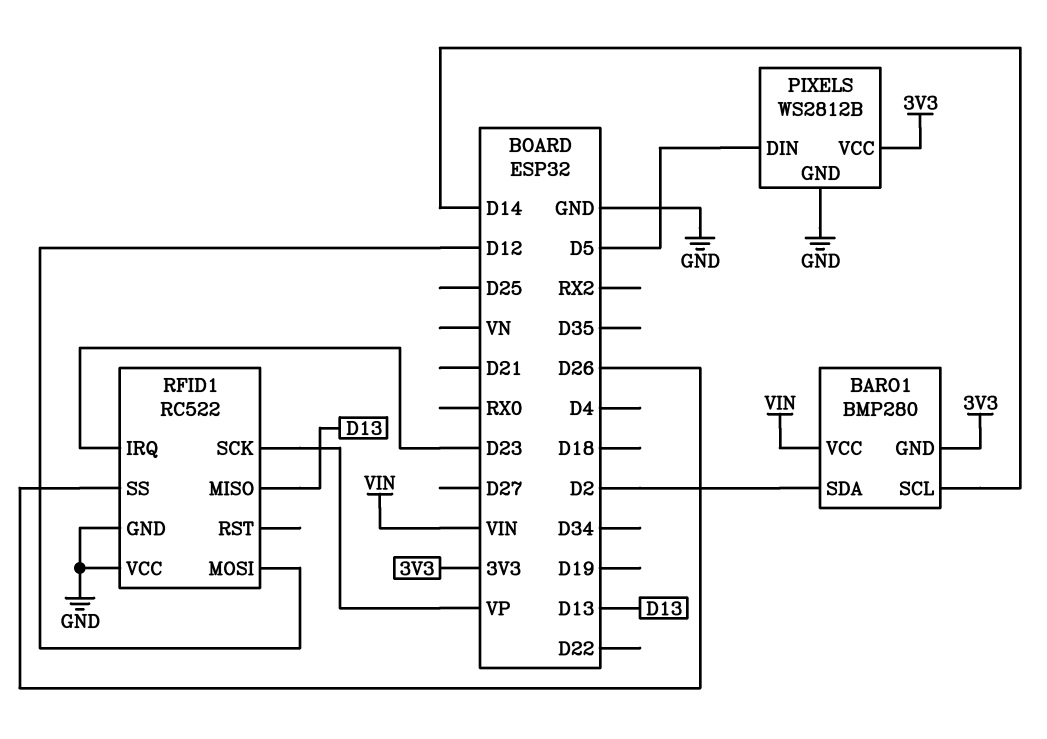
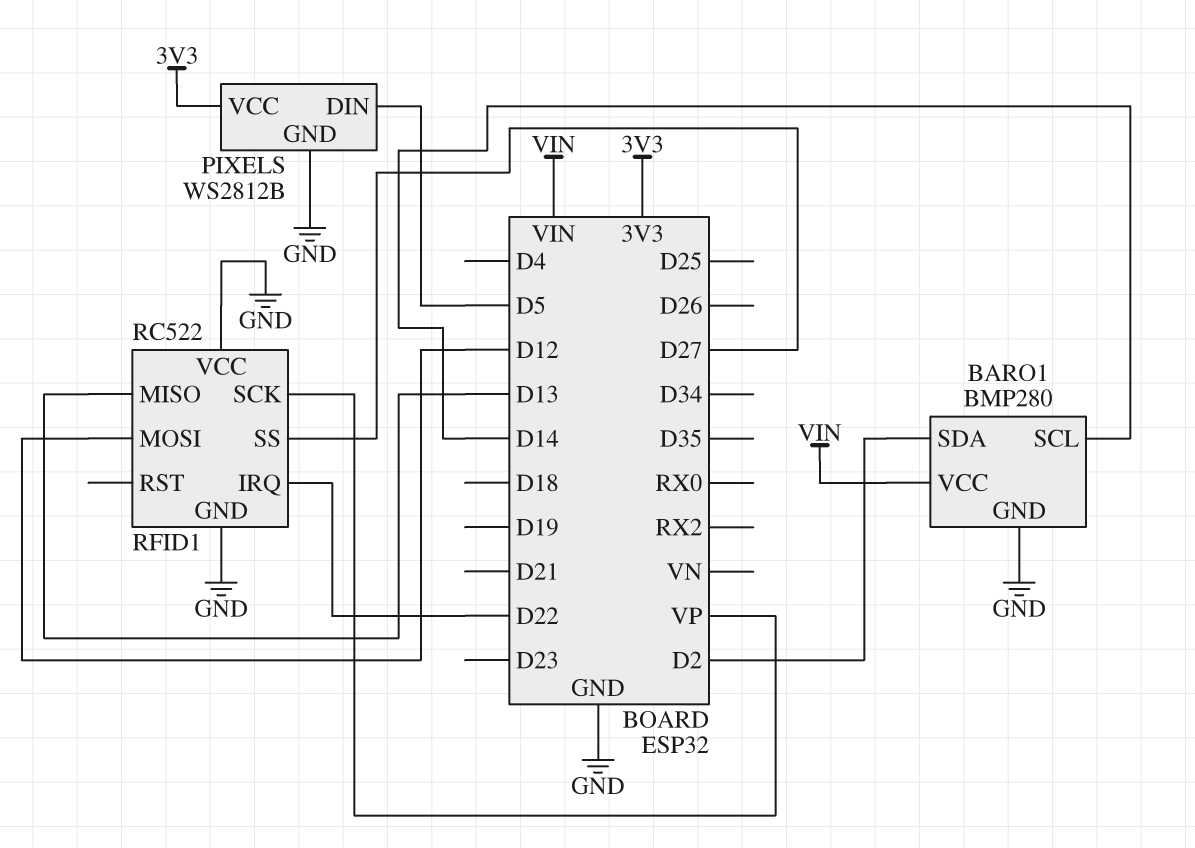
BARO1 pin GND: 3V3 -> GND
RFID1 pin IRQ: D23 -> D22
RFID1 pin SS: D26 -> D27

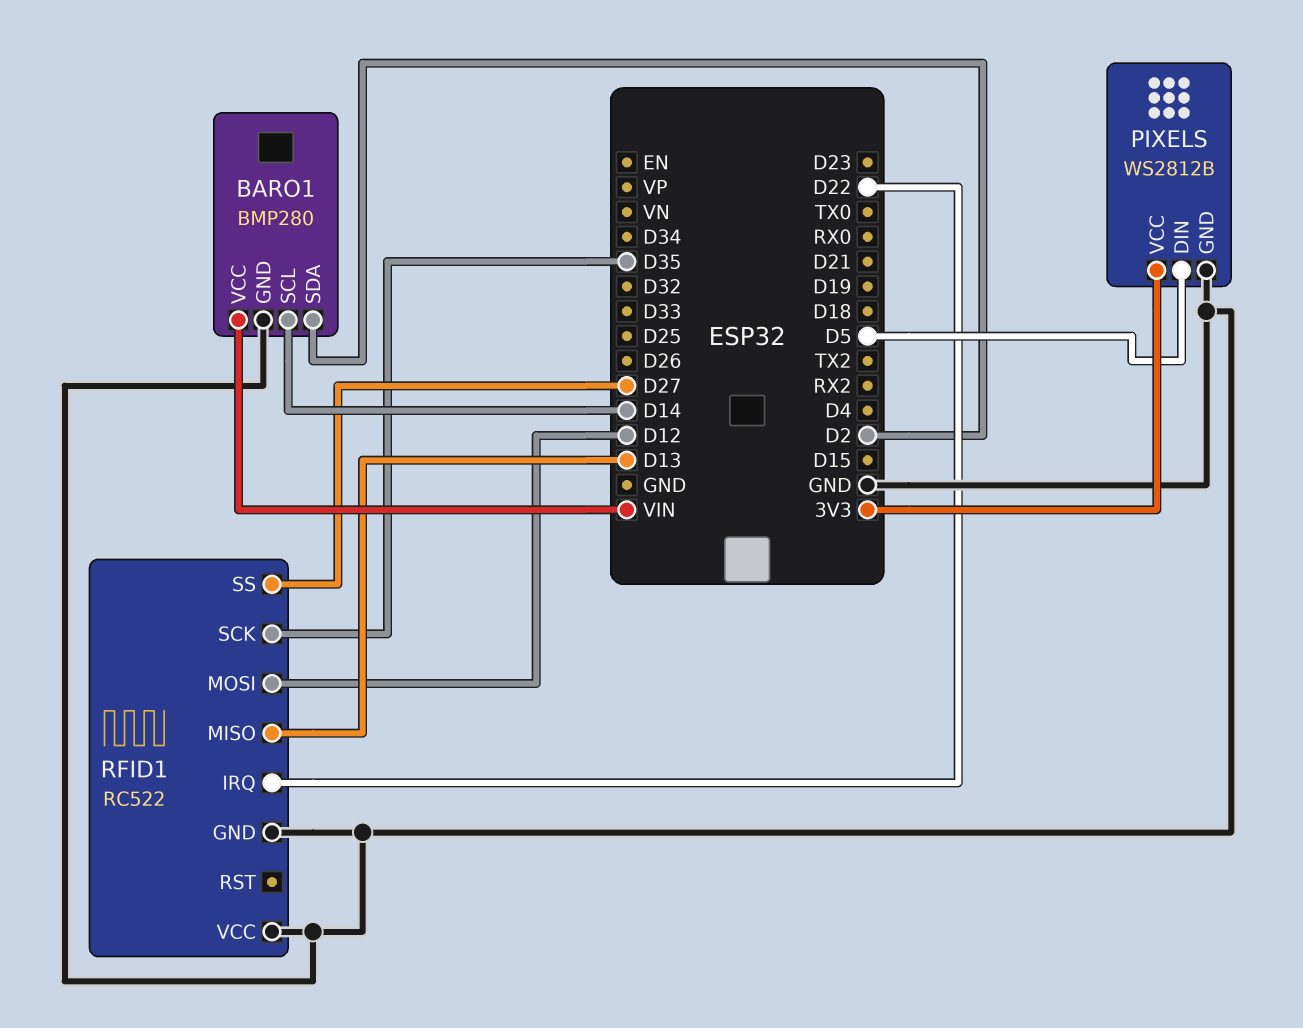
RFID1 pin SCK: VP -> D35

